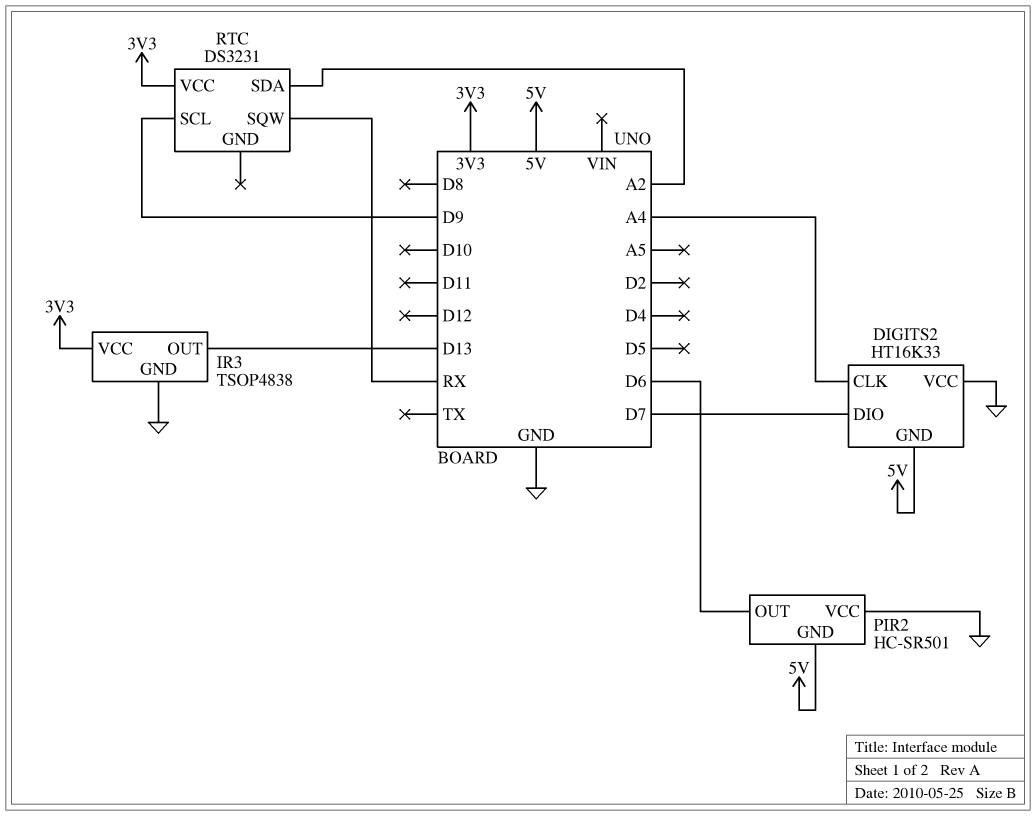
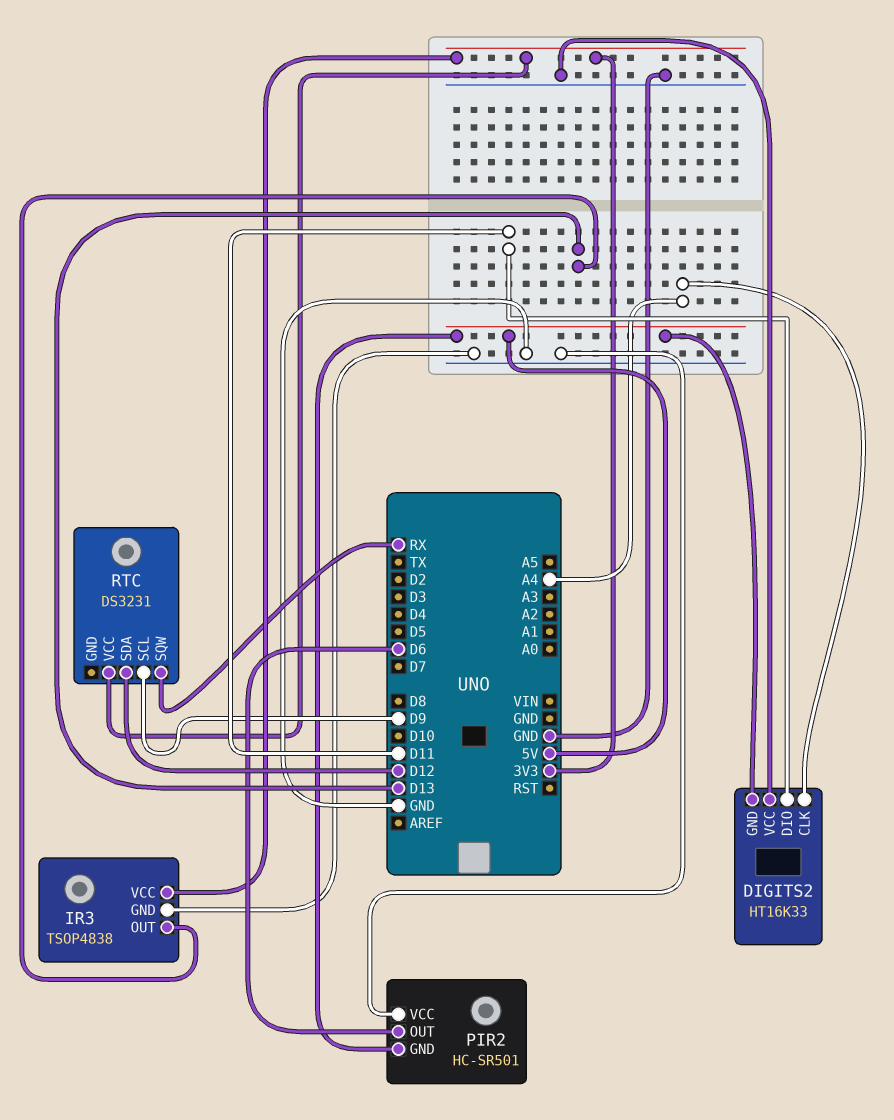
DIGITS2 pin DIO: D7 -> D11
RTC pin SDA: A2 -> D12

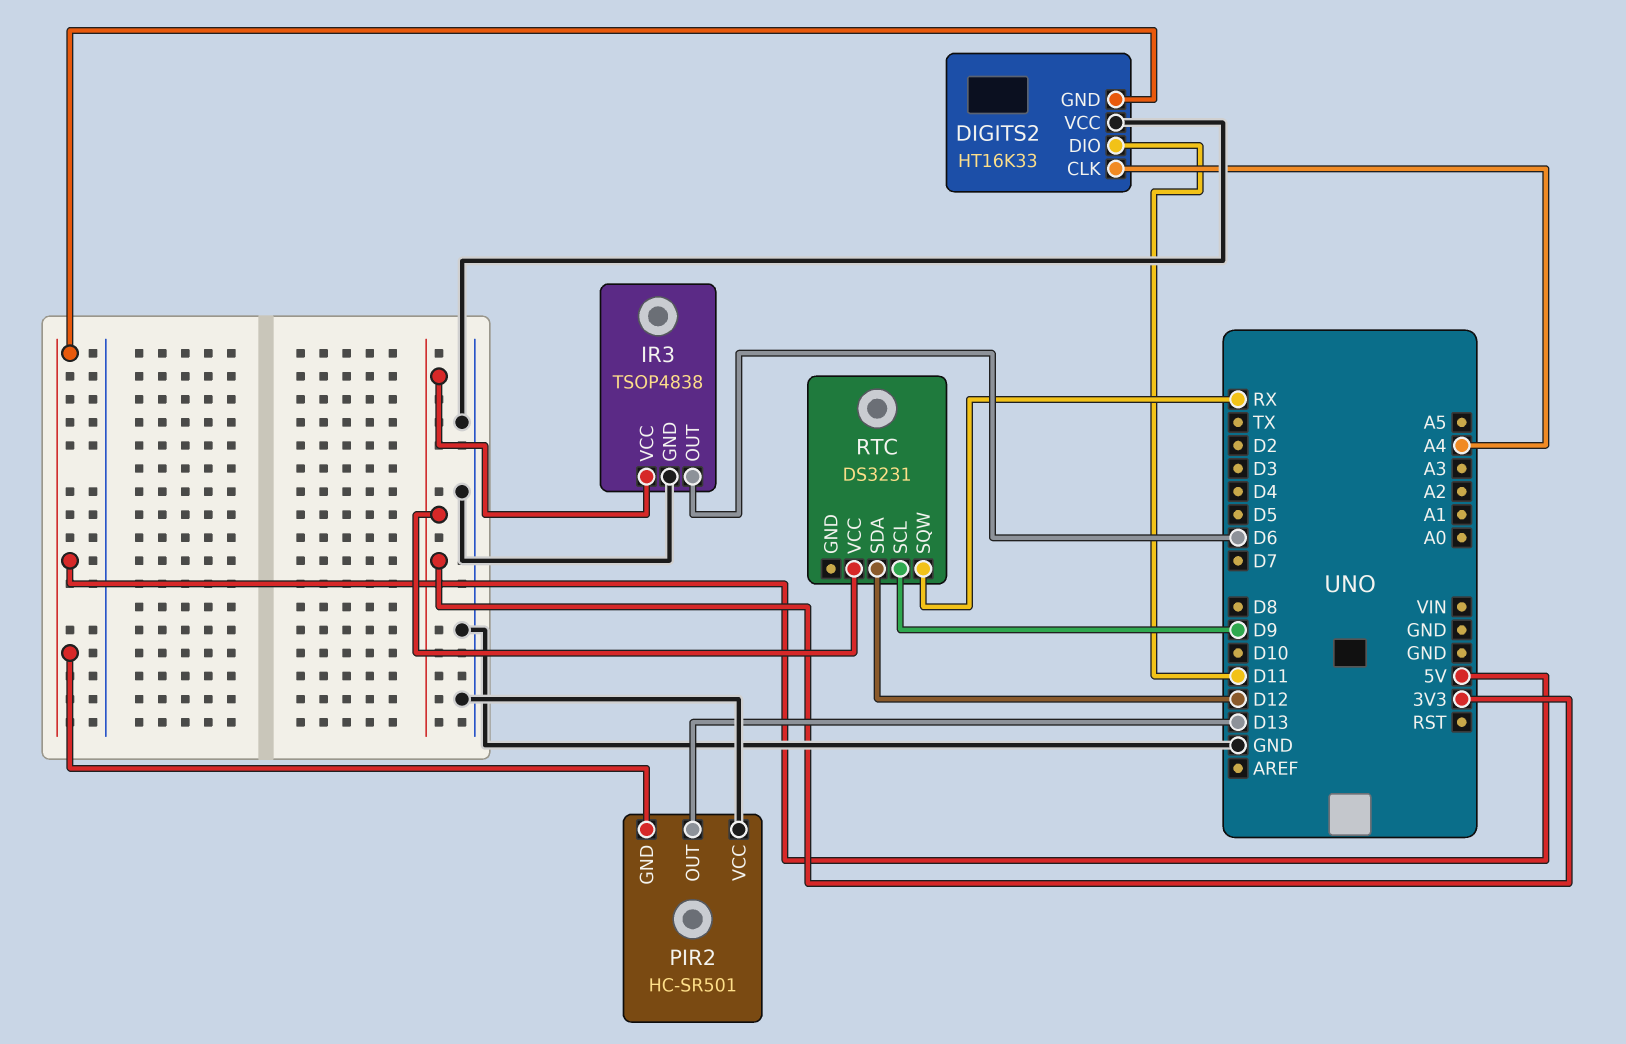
IR3 pin OUT: D13 -> D6
PIR2 pin OUT: D6 -> D13

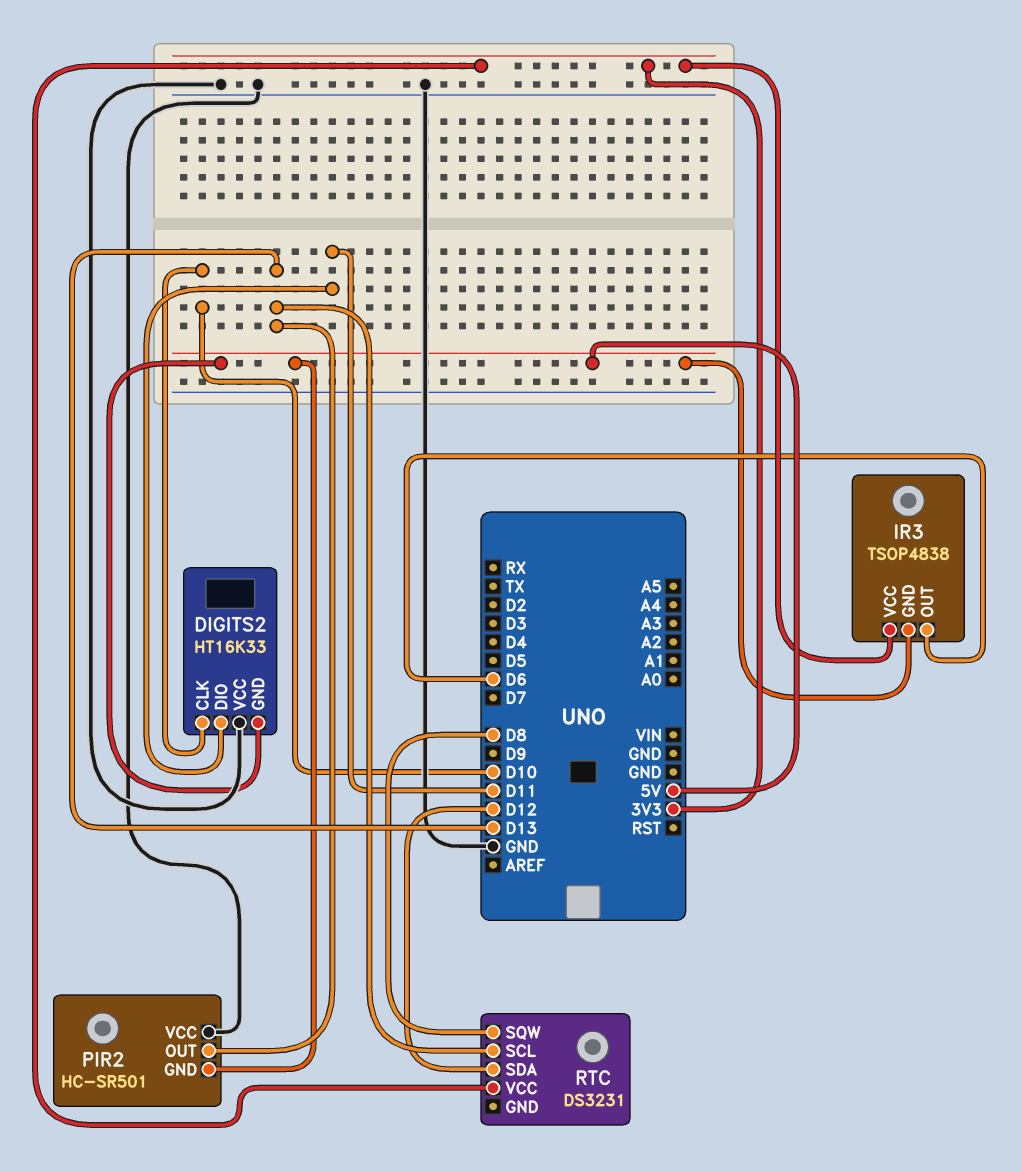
DIGITS2 pin CLK: A4 -> D10
IR3 pin GND: GND -> 5V
RTC pin SCL: D9 -> D13
RTC pin SQW: RX -> D8

